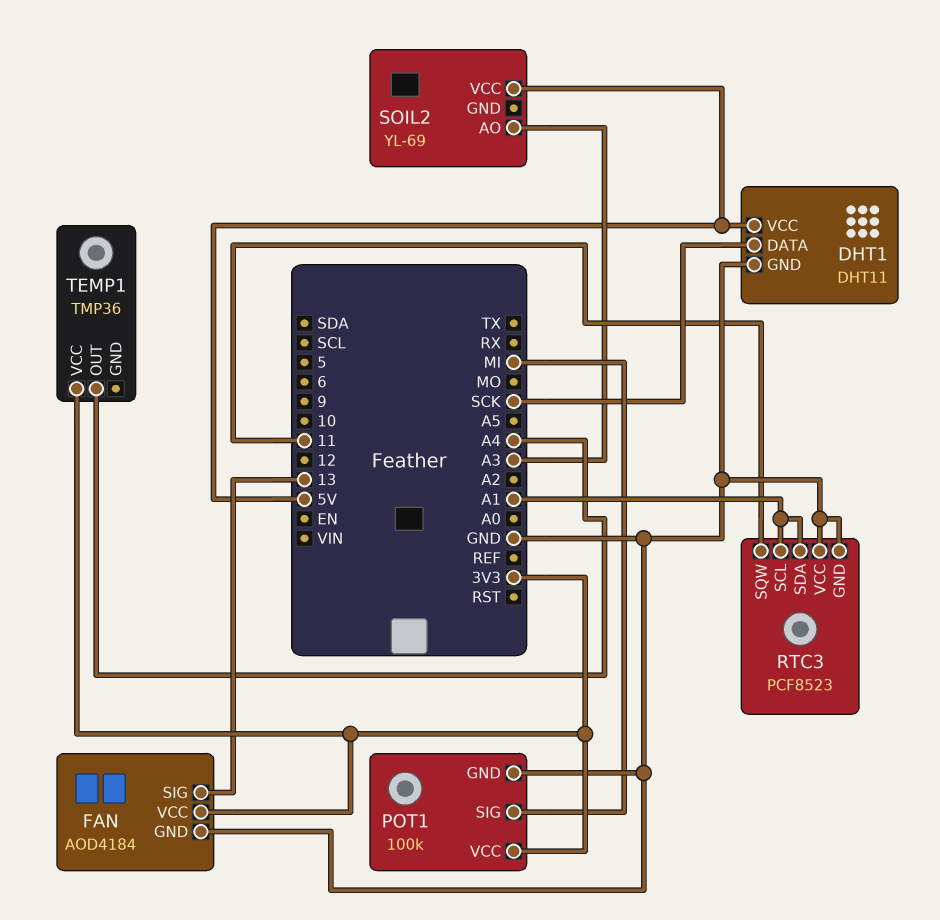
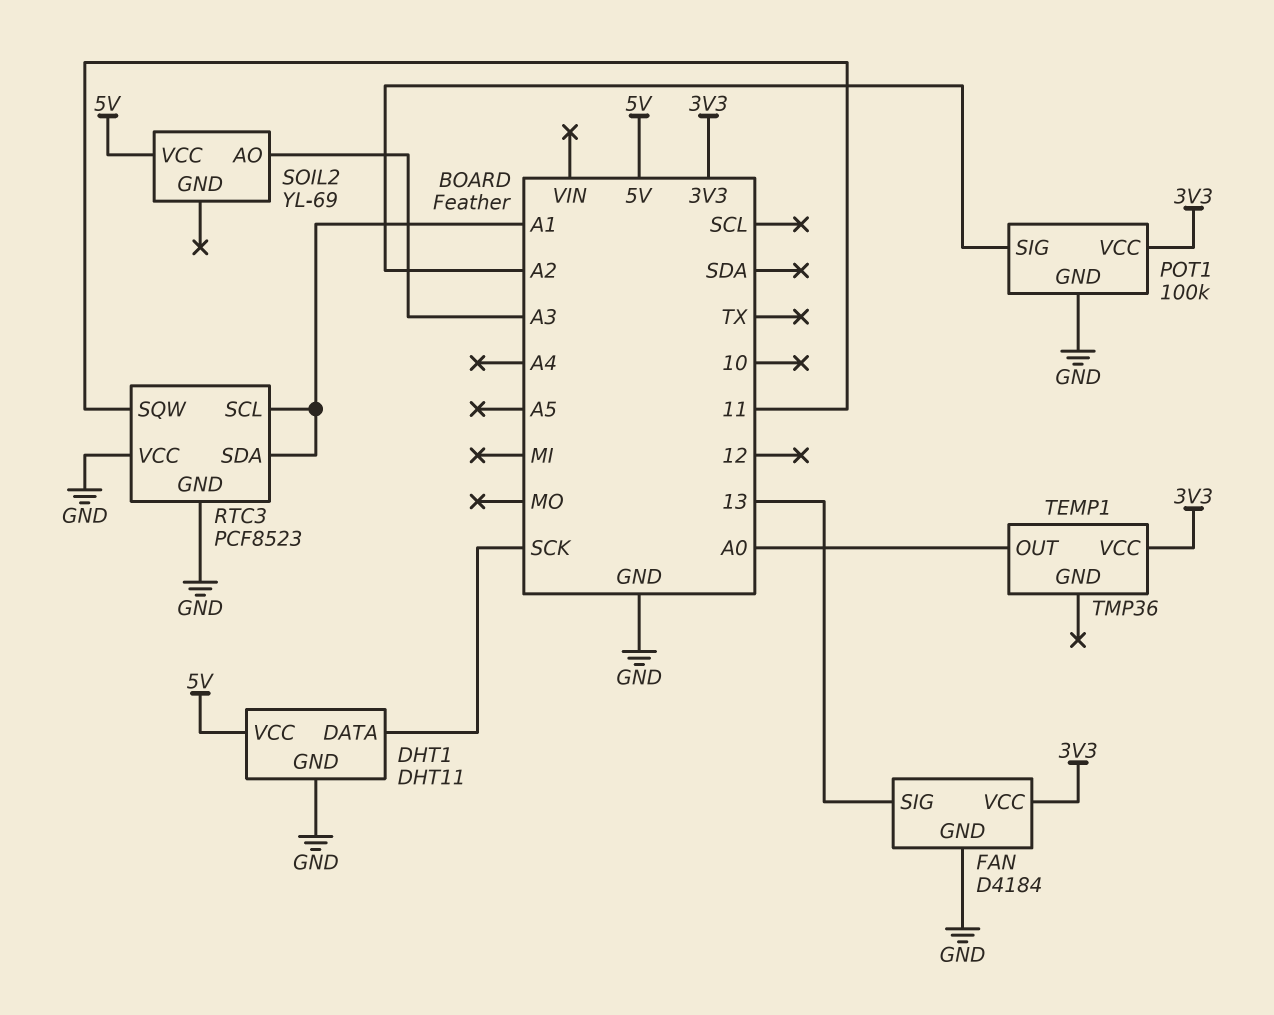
FAN: AOD4184 -> D4184
POT1 pin SIG: MI -> A2
TEMP1 pin OUT: A4 -> A0

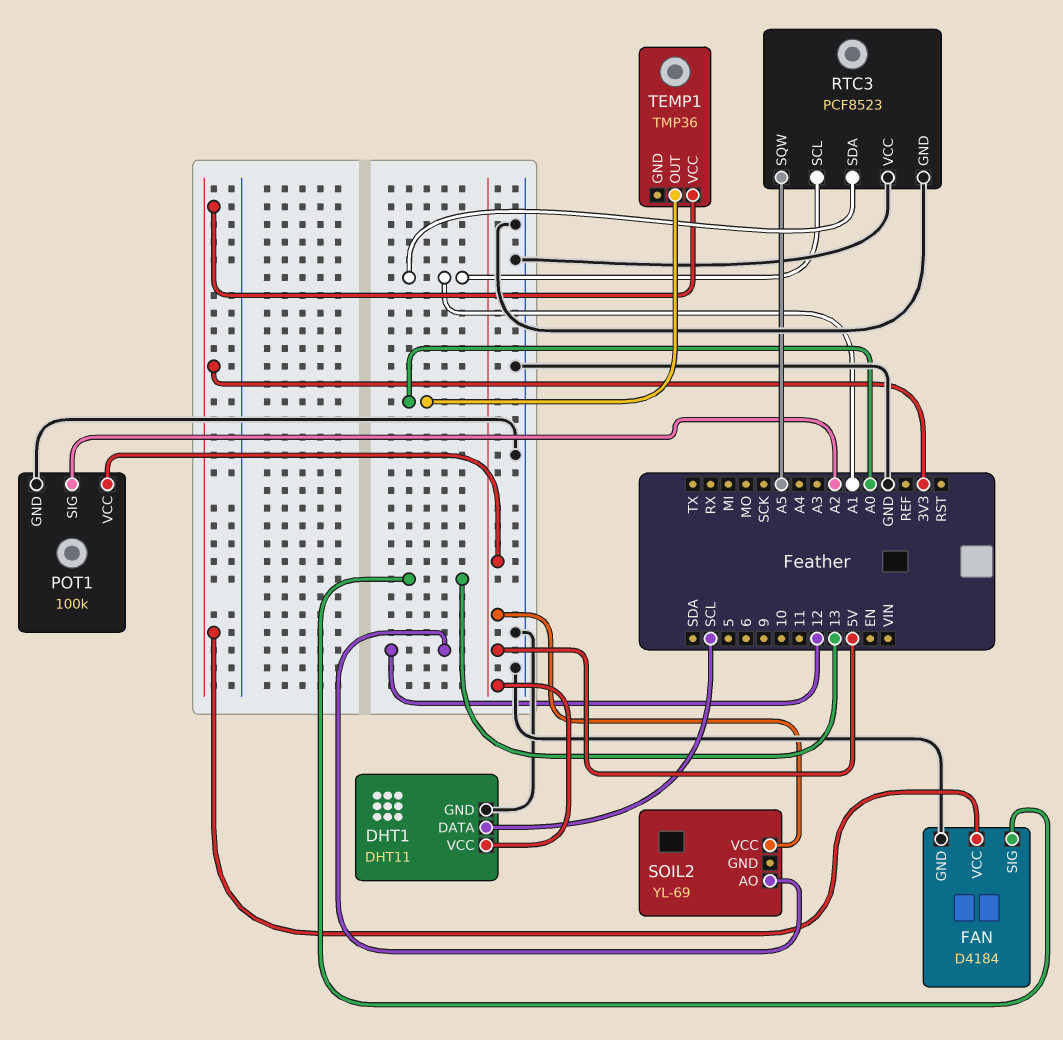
DHT1 pin DATA: SCK -> SCL
POT1 pin VCC: 3V3 -> 5V
RTC3 pin SQW: 11 -> A5
SOIL2 pin AO: A3 -> 12

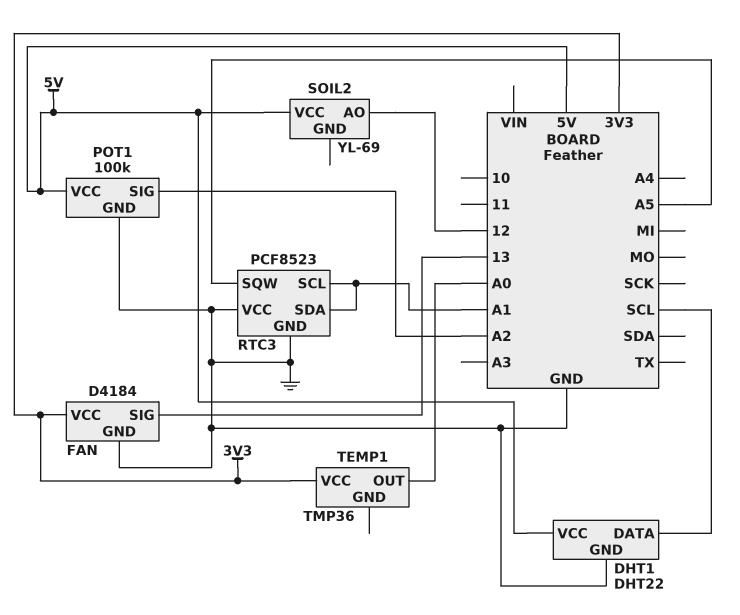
DHT1: DHT11 -> DHT22

